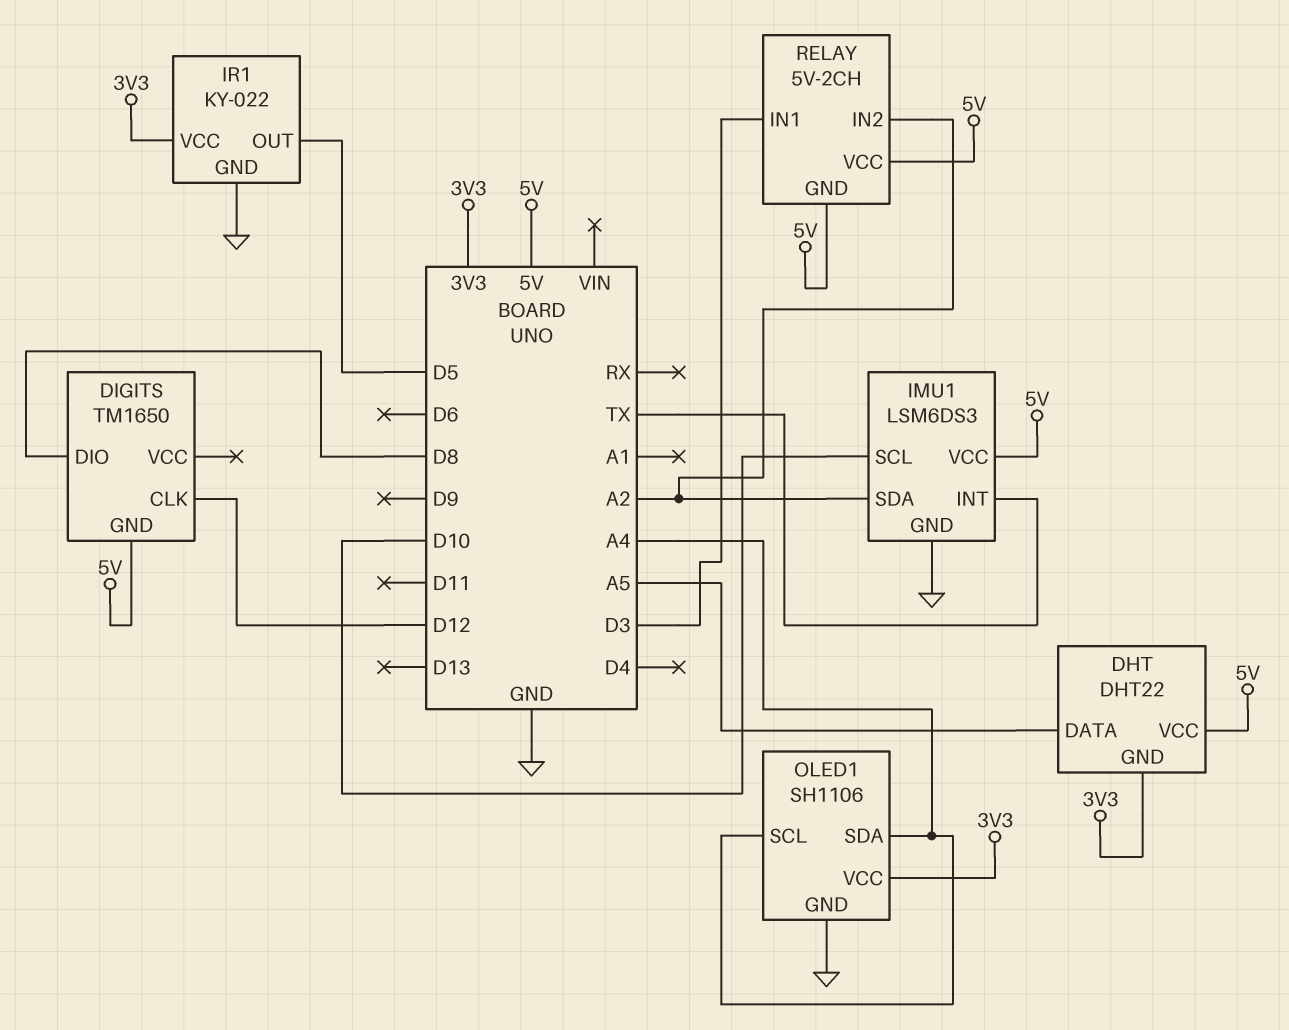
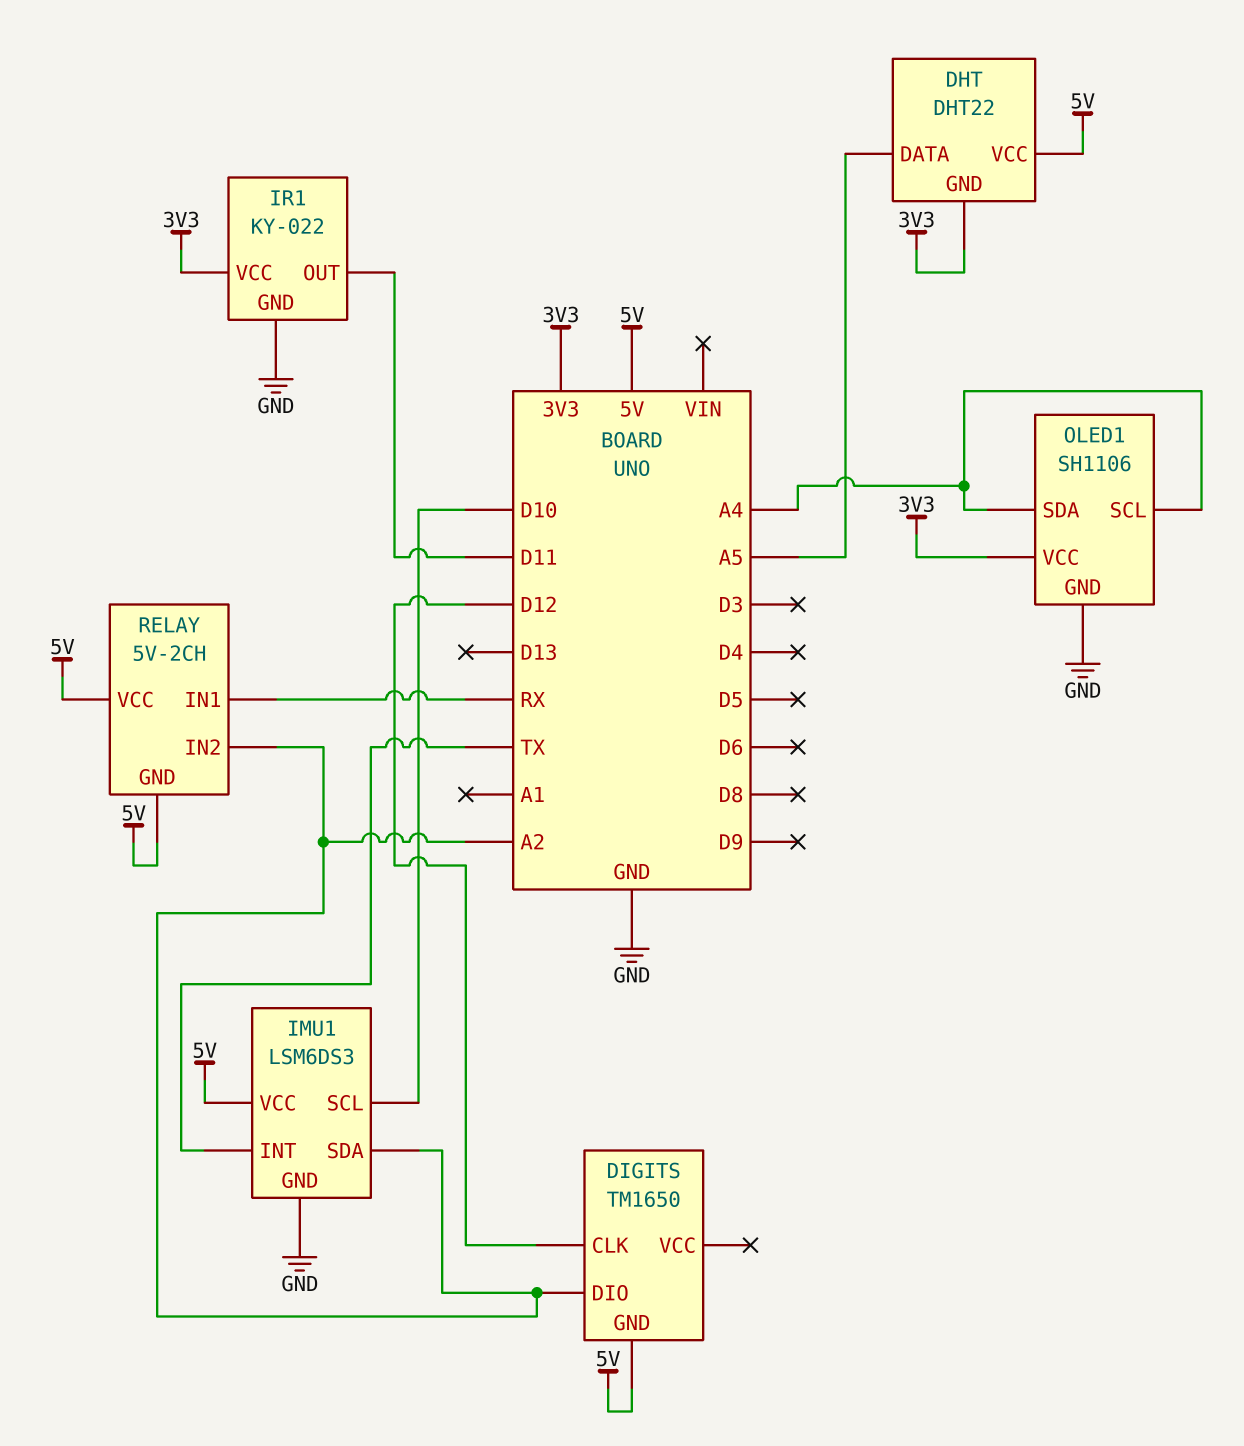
DIGITS pin DIO: D8 -> A2
IR1 pin OUT: D5 -> D11
RELAY pin IN1: D3 -> RX

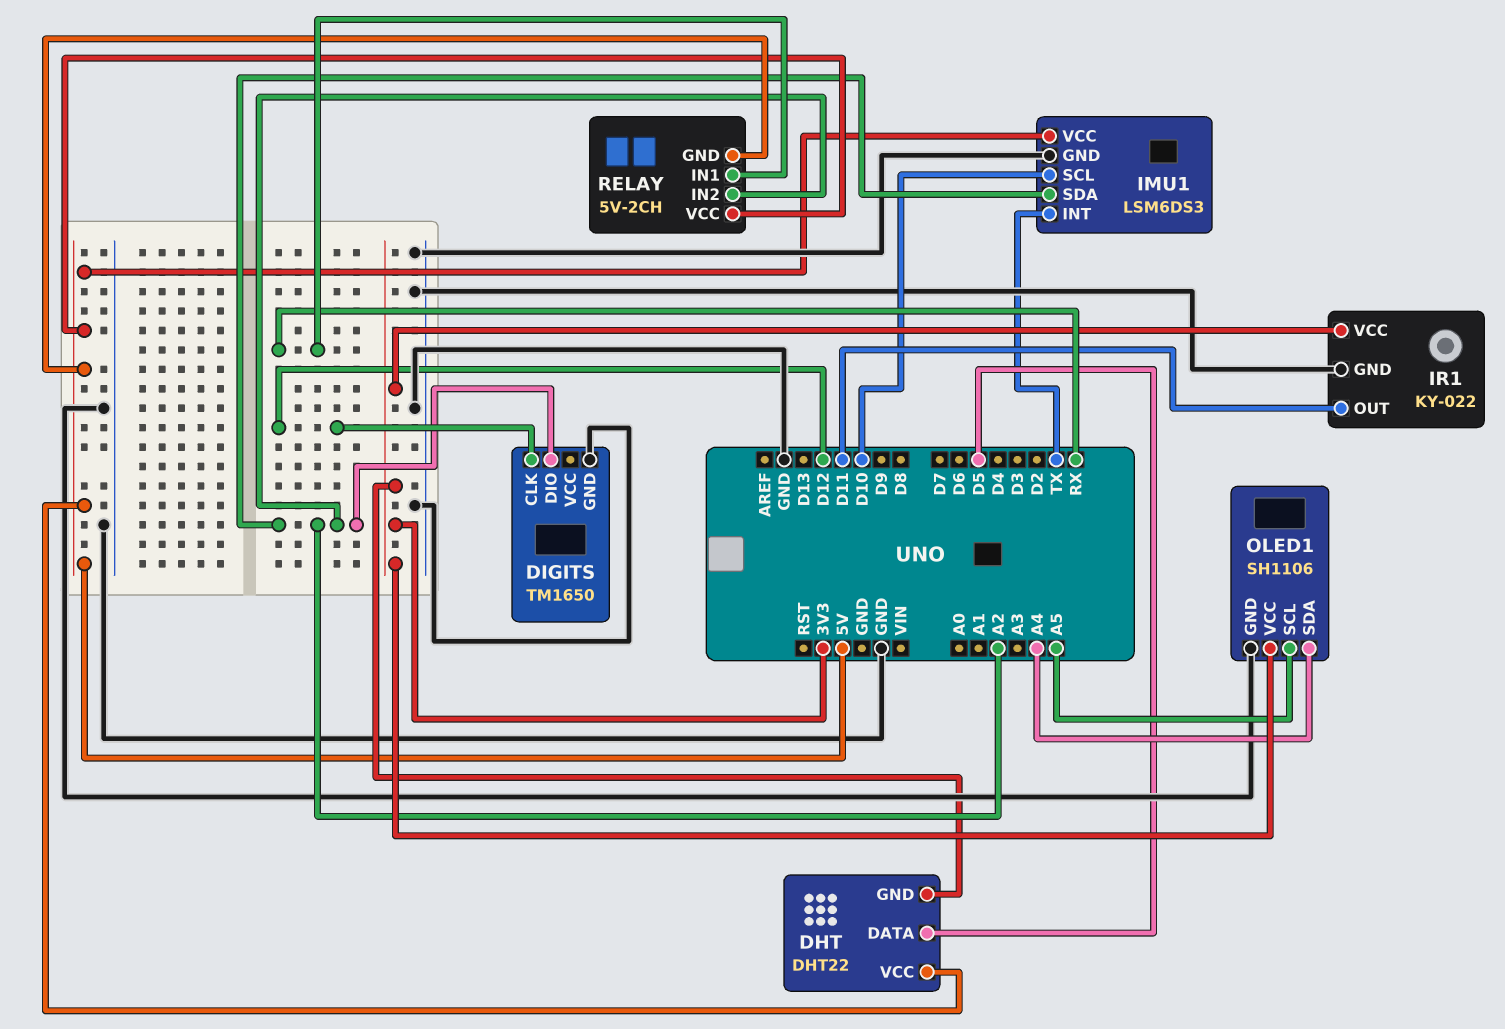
DHT pin DATA: A5 -> D5
DIGITS pin GND: 5V -> GND
OLED1 pin SCL: A4 -> A5

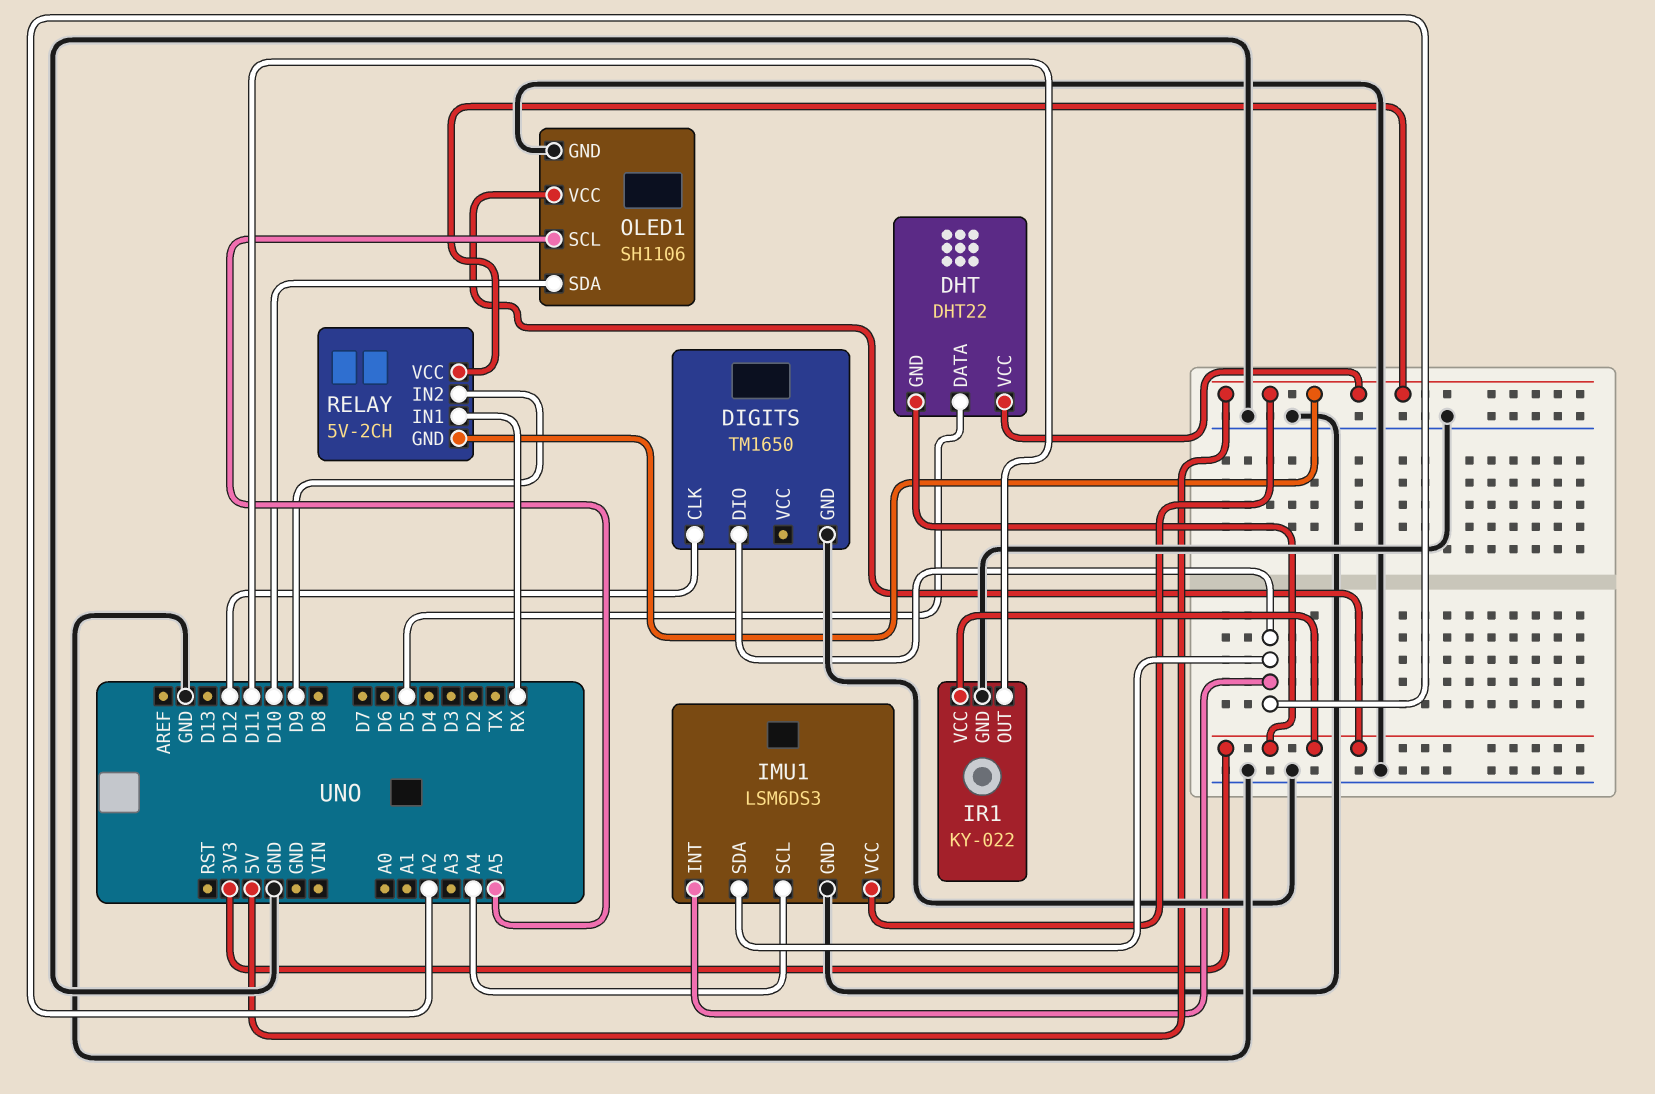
IMU1 pin INT: TX -> A2
IMU1 pin SCL: D10 -> A4
OLED1 pin SDA: A4 -> D10
RELAY pin IN2: A2 -> D9

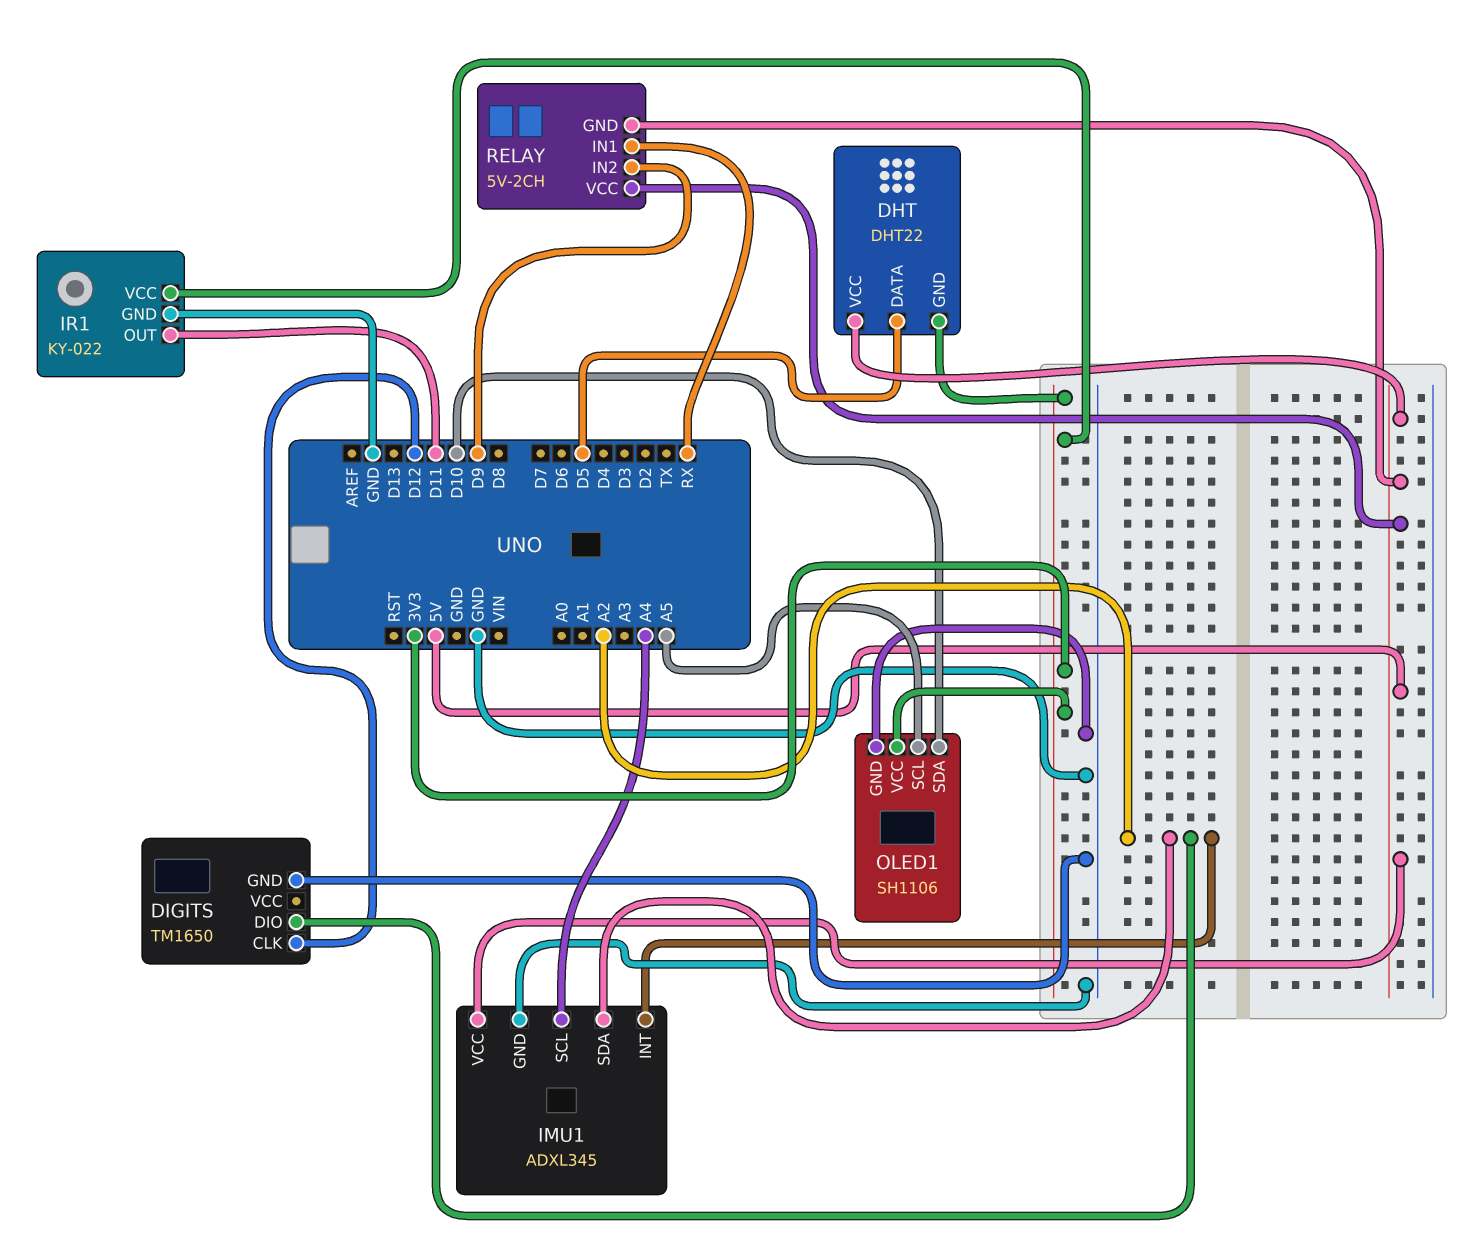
IMU1: LSM6DS3 -> ADXL345

